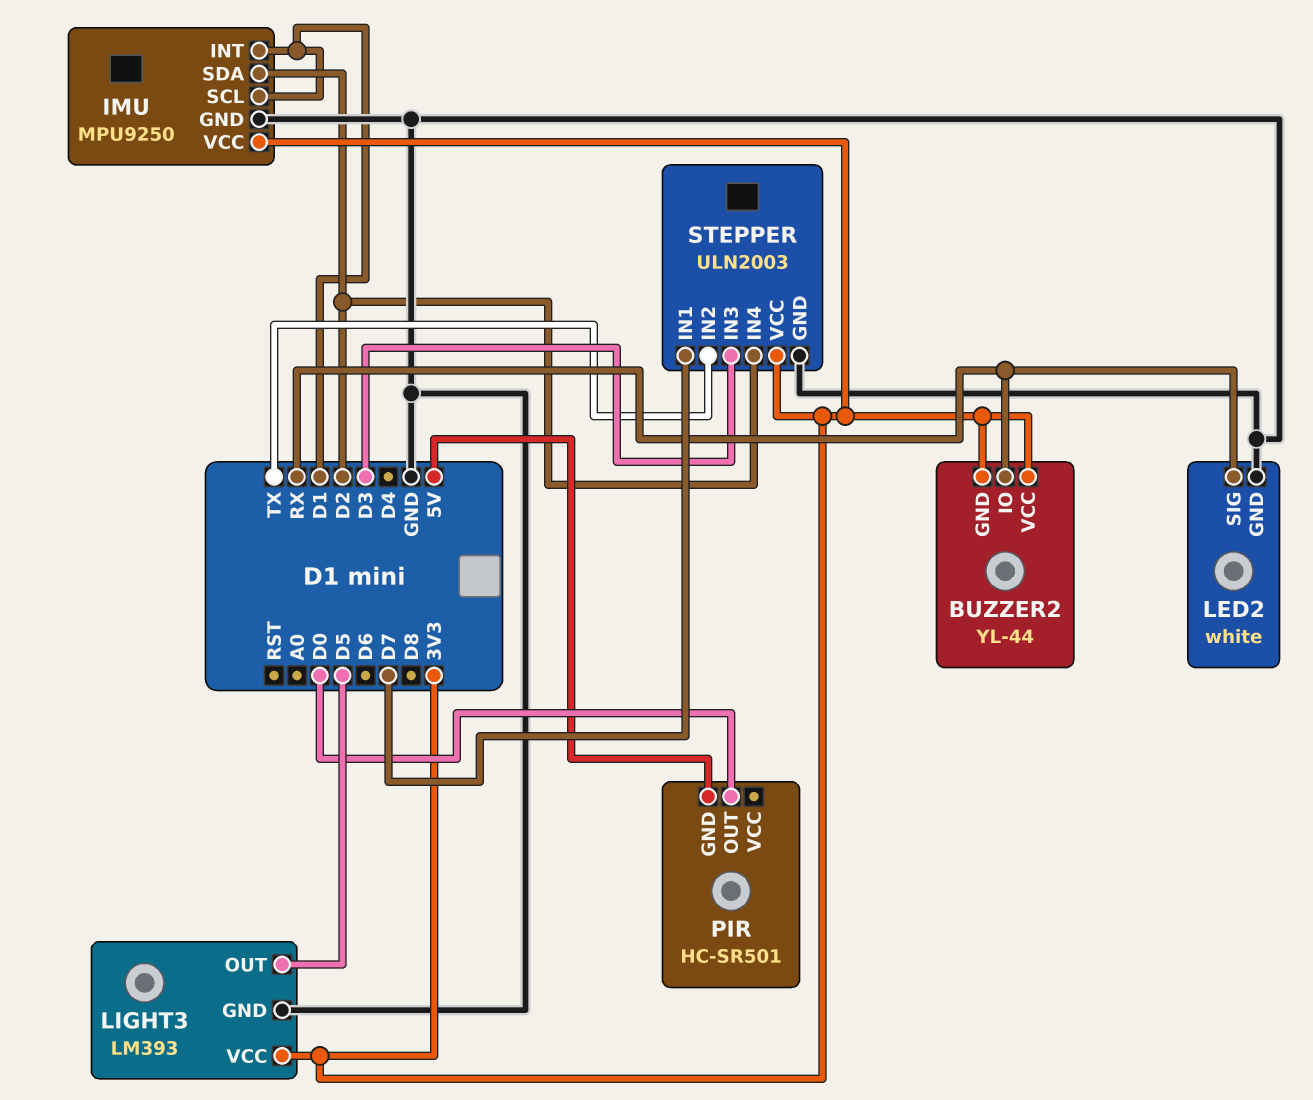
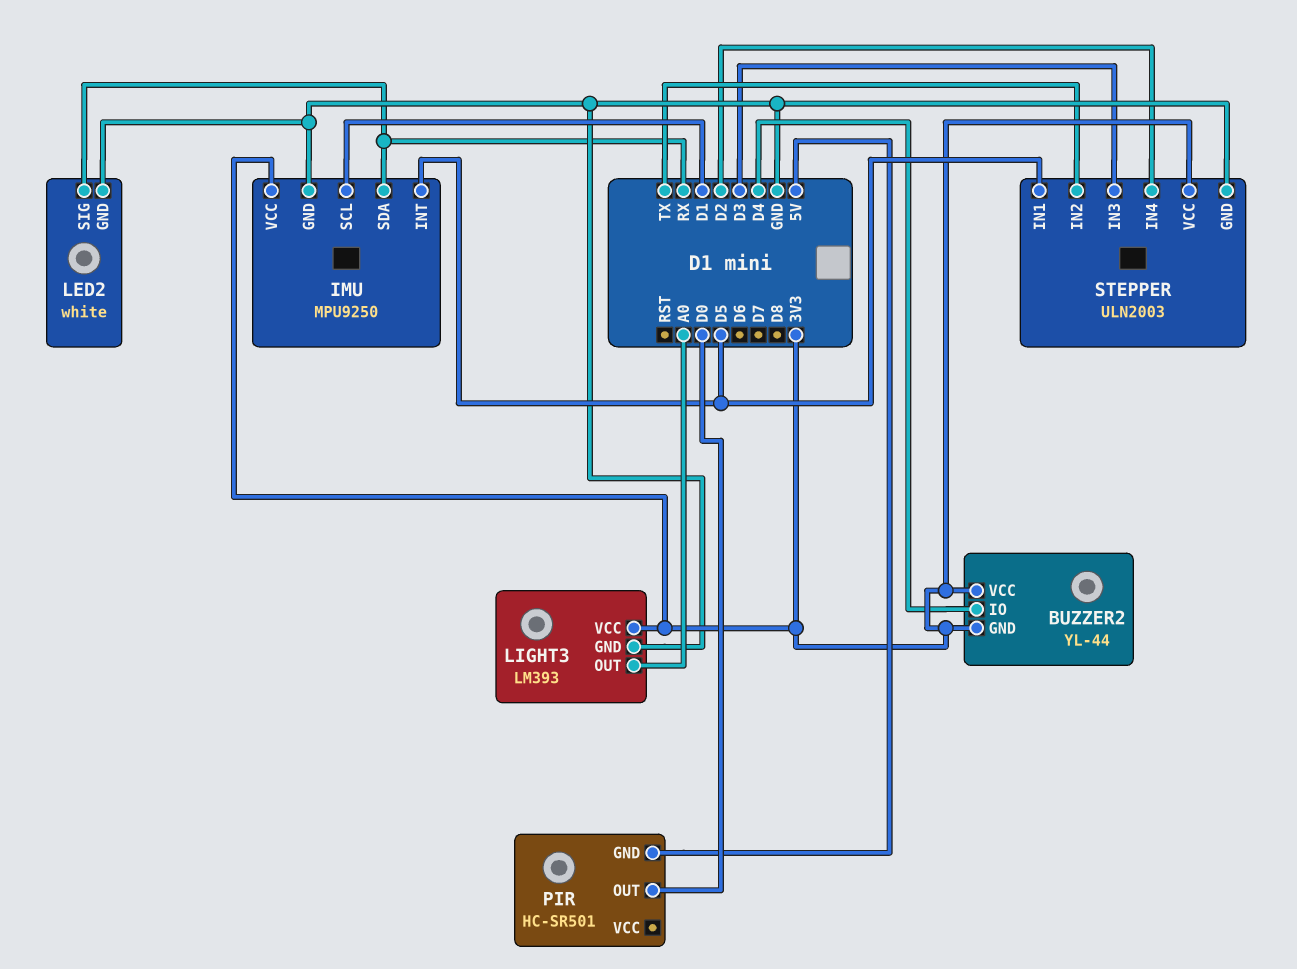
BUZZER2 pin IO: RX -> D4
IMU pin INT: D1 -> D5
IMU pin SDA: D2 -> RX
LIGHT3 pin OUT: D5 -> A0
STEPPER pin IN1: D7 -> D5

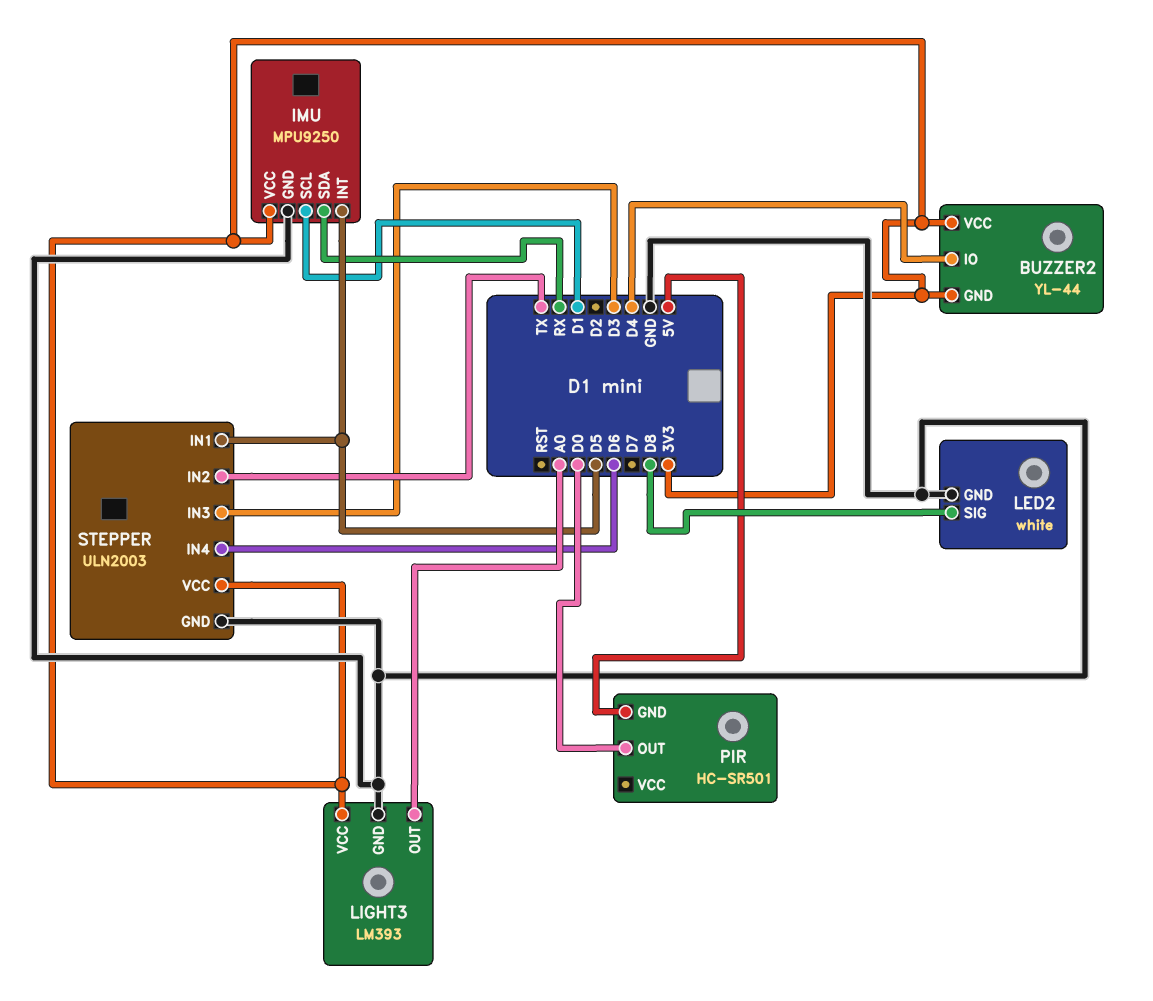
LED2 pin SIG: RX -> D8
STEPPER pin IN4: D2 -> D6

